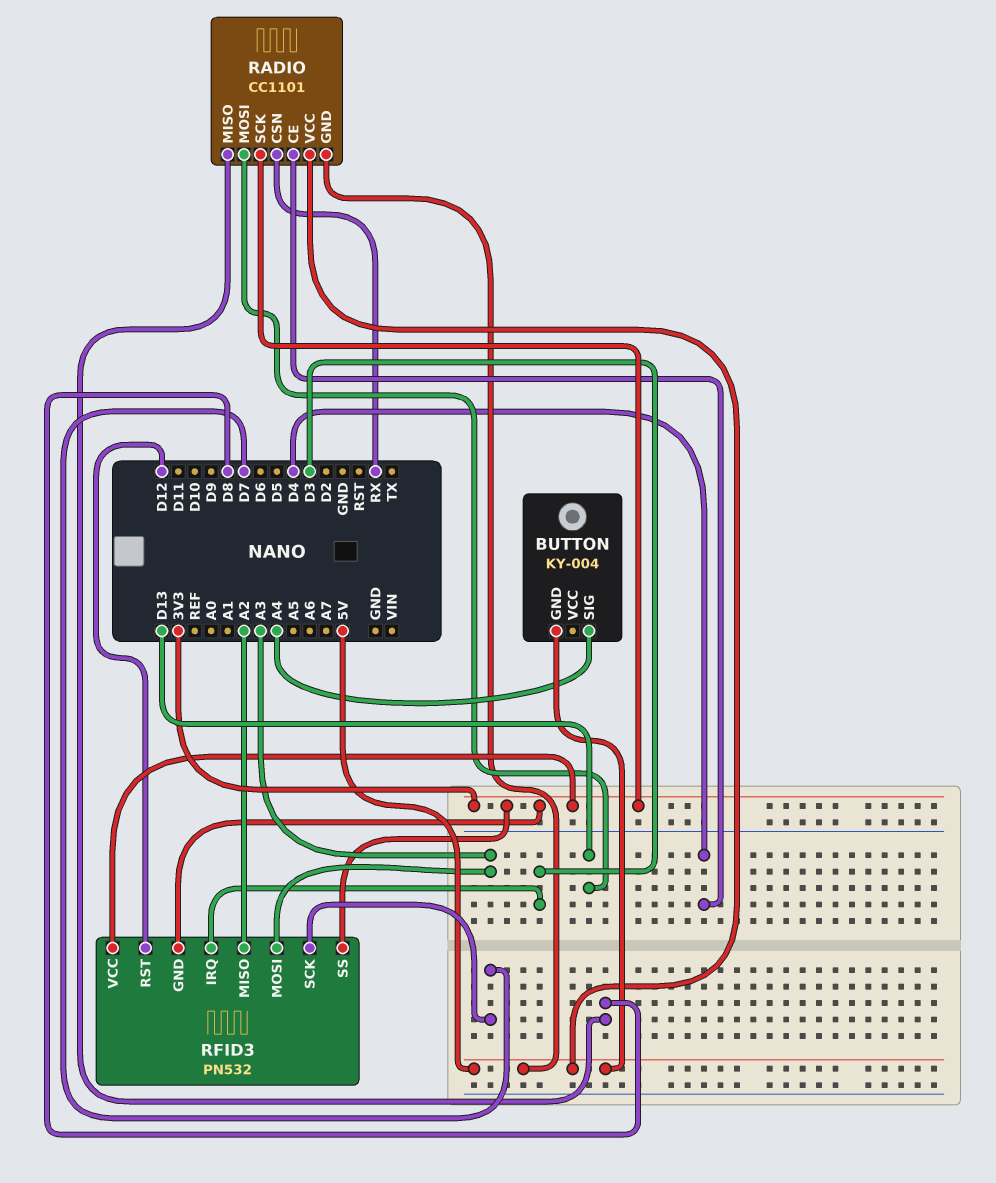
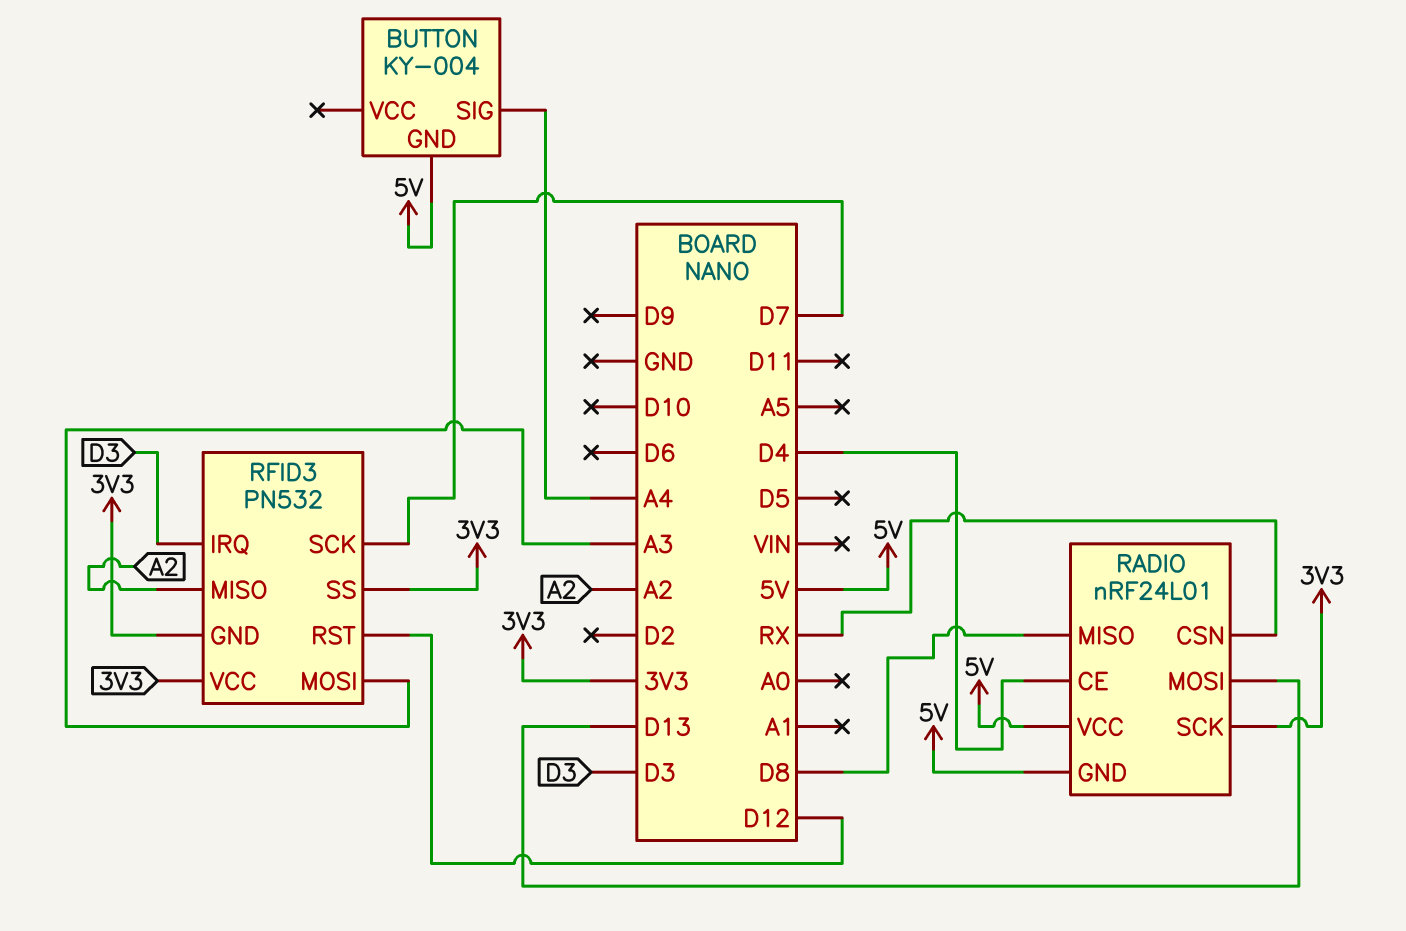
RADIO: CC1101 -> nRF24L01

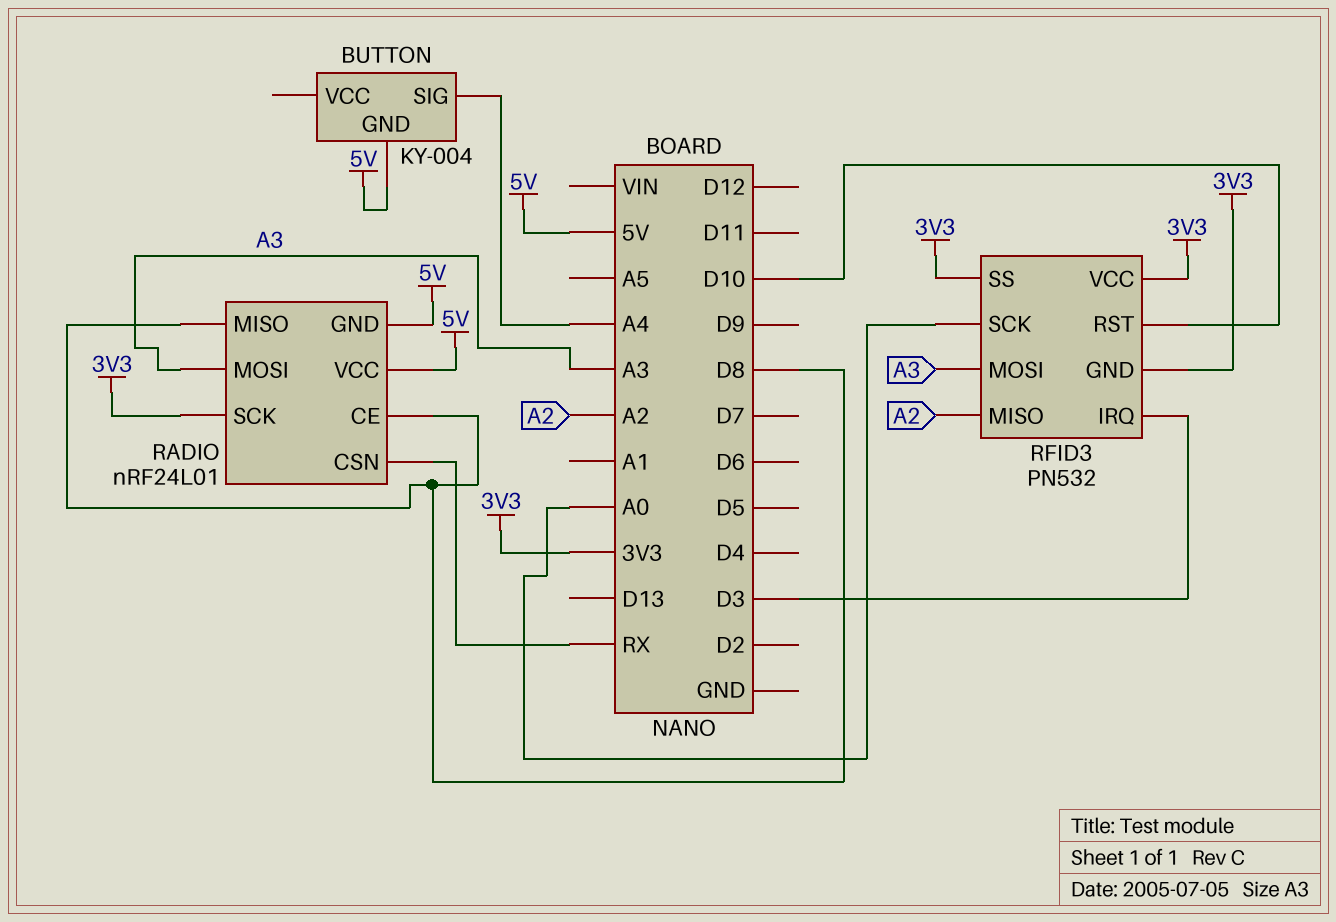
RADIO pin CE: D4 -> D8
RADIO pin MOSI: D13 -> A3
RFID3 pin RST: D12 -> D10
RFID3 pin SCK: D7 -> A0

